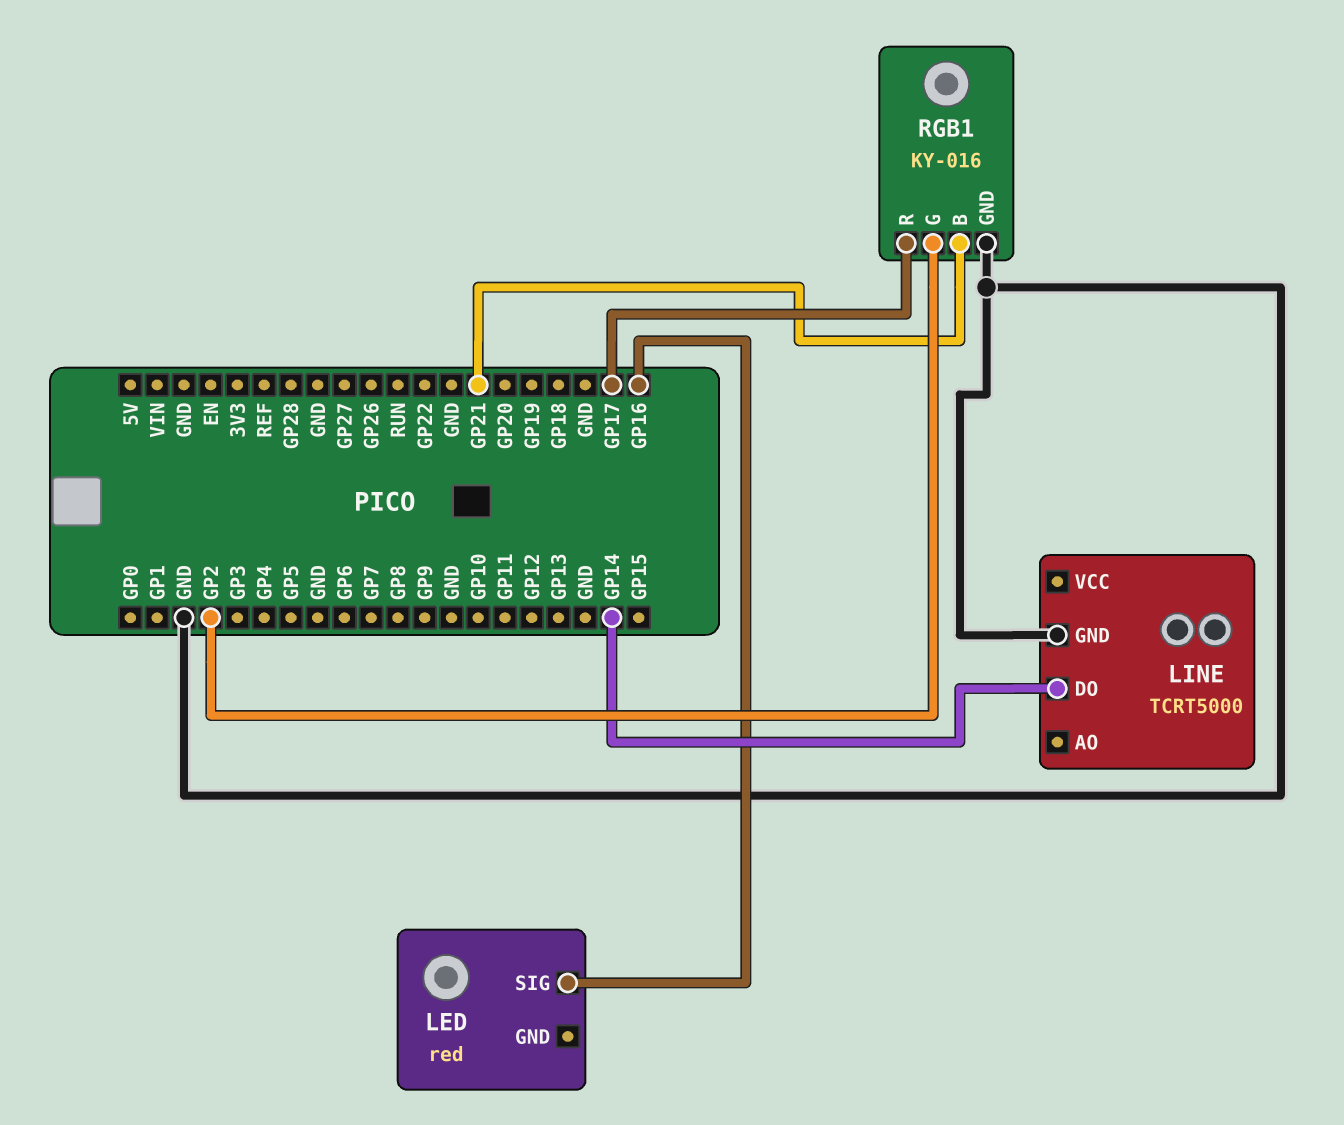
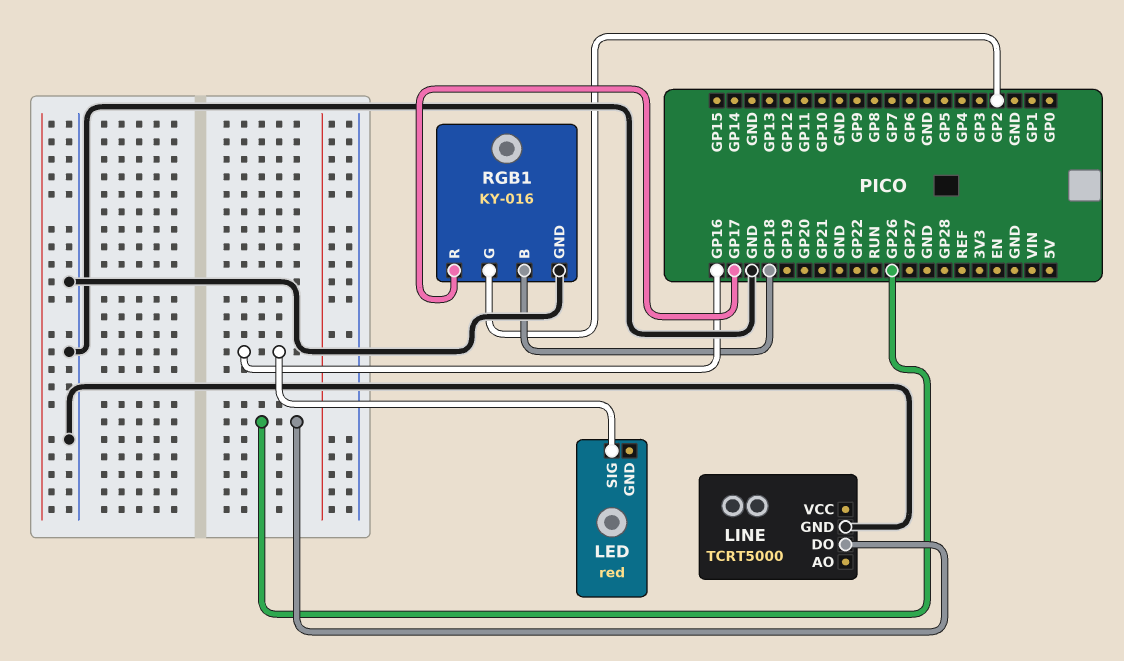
LINE pin DO: GP14 -> GP26
RGB1 pin B: GP21 -> GP18

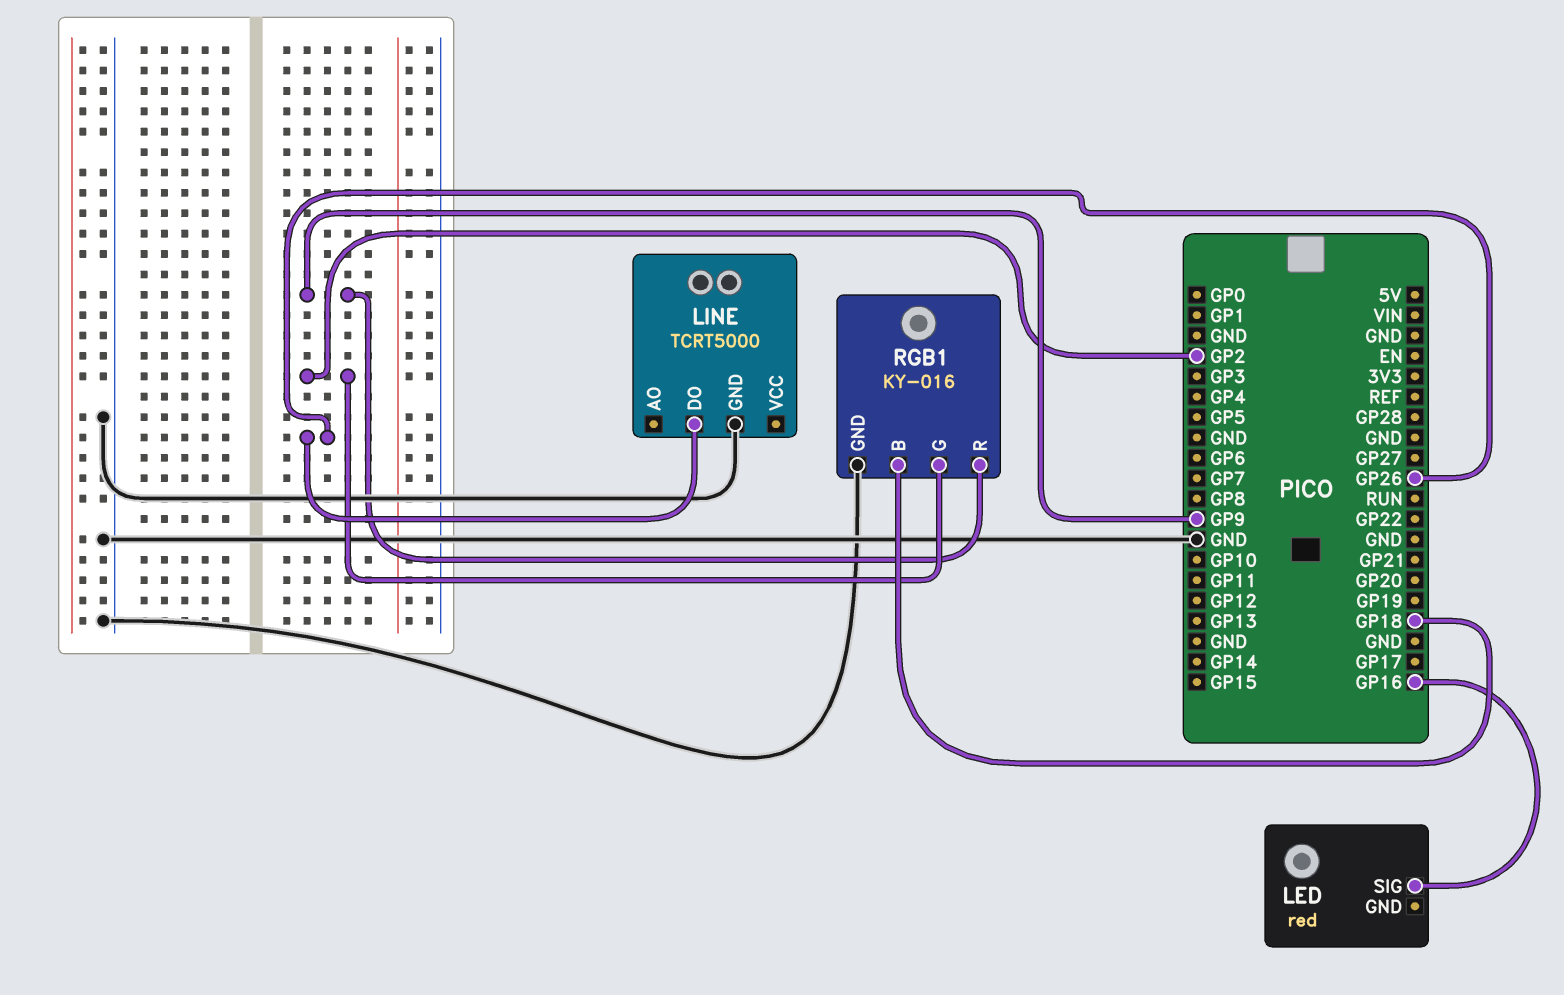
RGB1 pin R: GP17 -> GP9

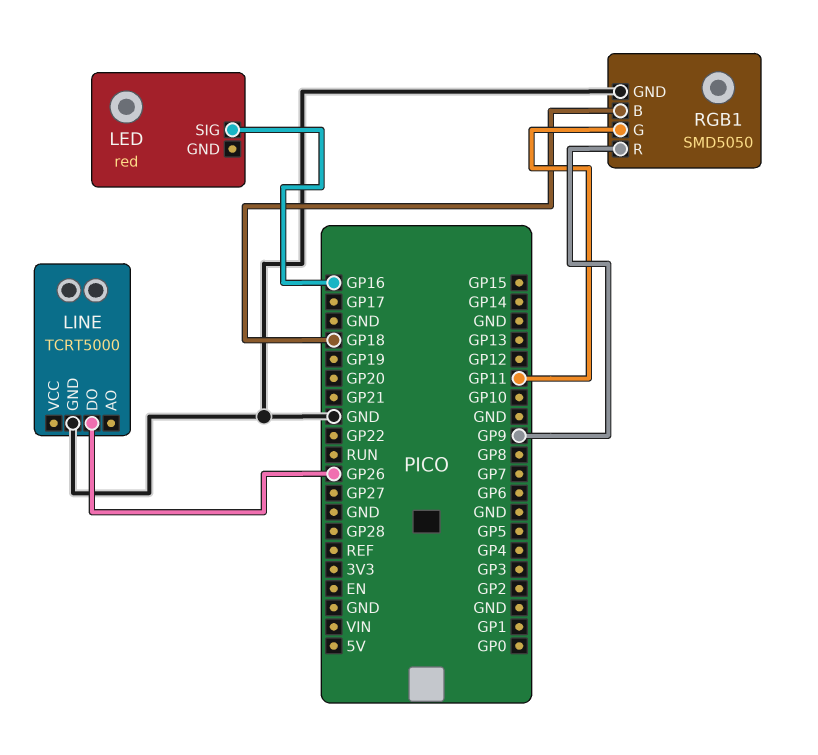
RGB1: KY-016 -> SMD5050
RGB1 pin G: GP2 -> GP11

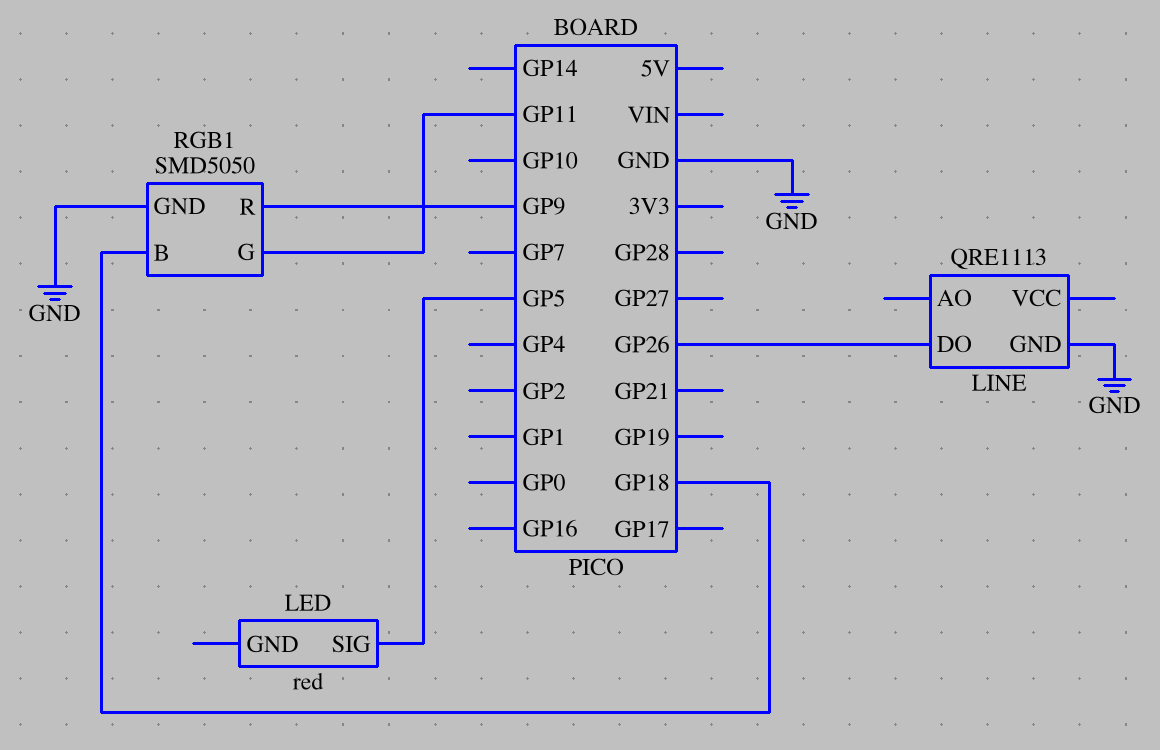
LED pin SIG: GP16 -> GP5
LINE: TCRT5000 -> QRE1113

